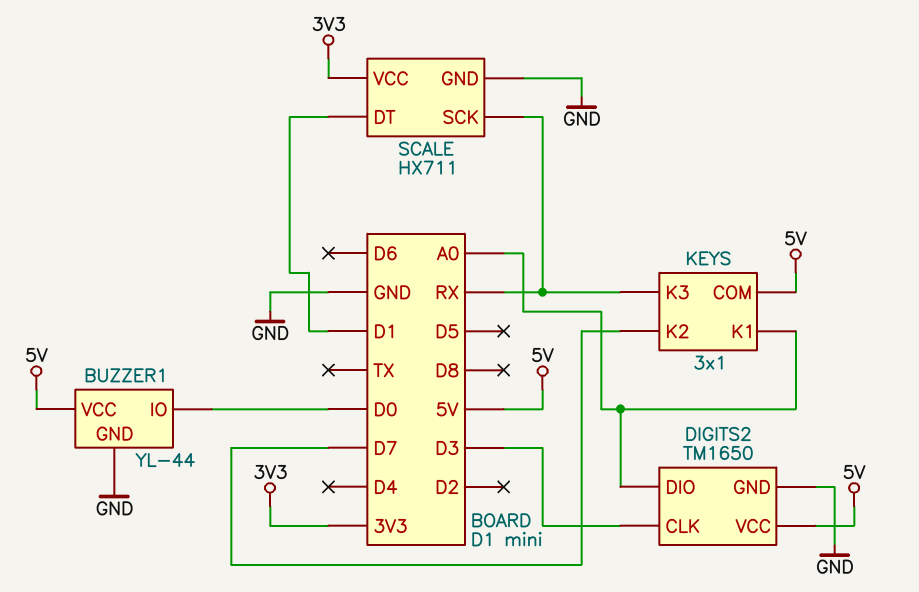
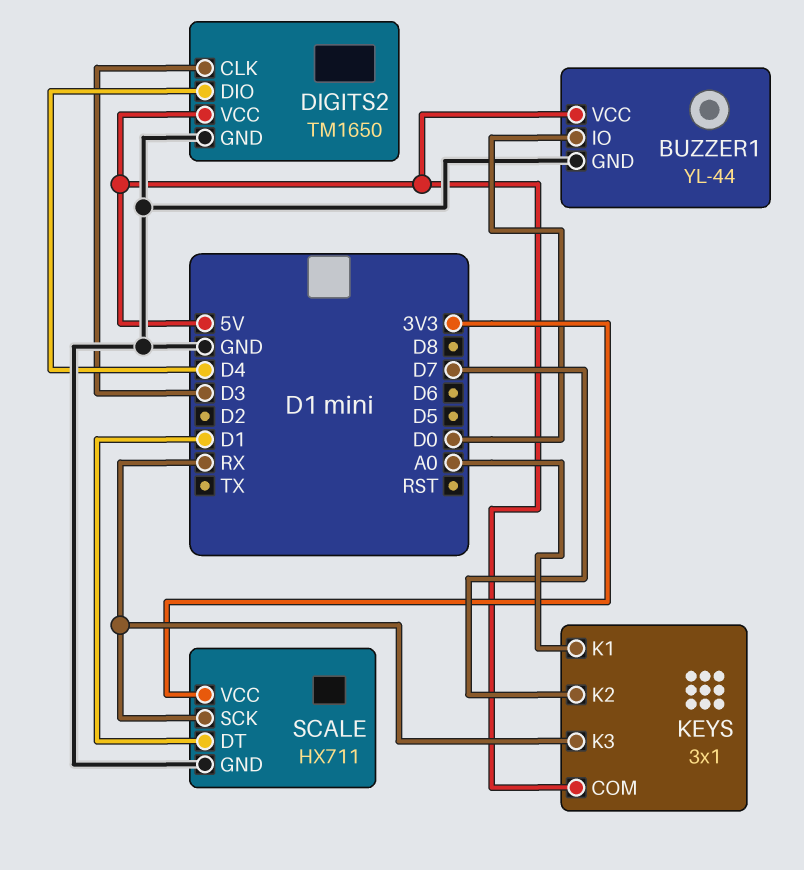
DIGITS2 pin DIO: A0 -> D4

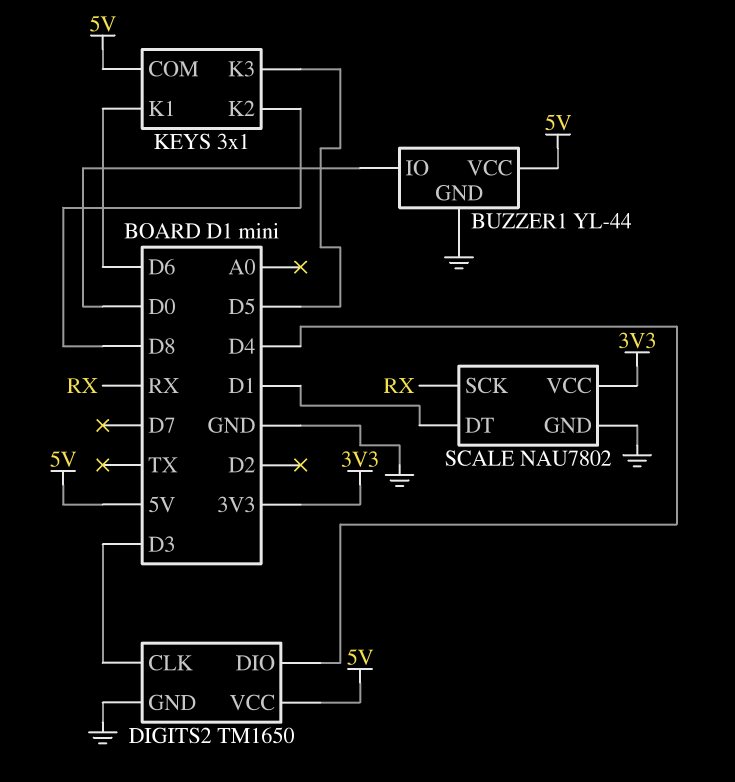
KEYS pin K1: A0 -> D6
KEYS pin K2: D7 -> D8
KEYS pin K3: RX -> D5
SCALE: HX711 -> NAU7802

